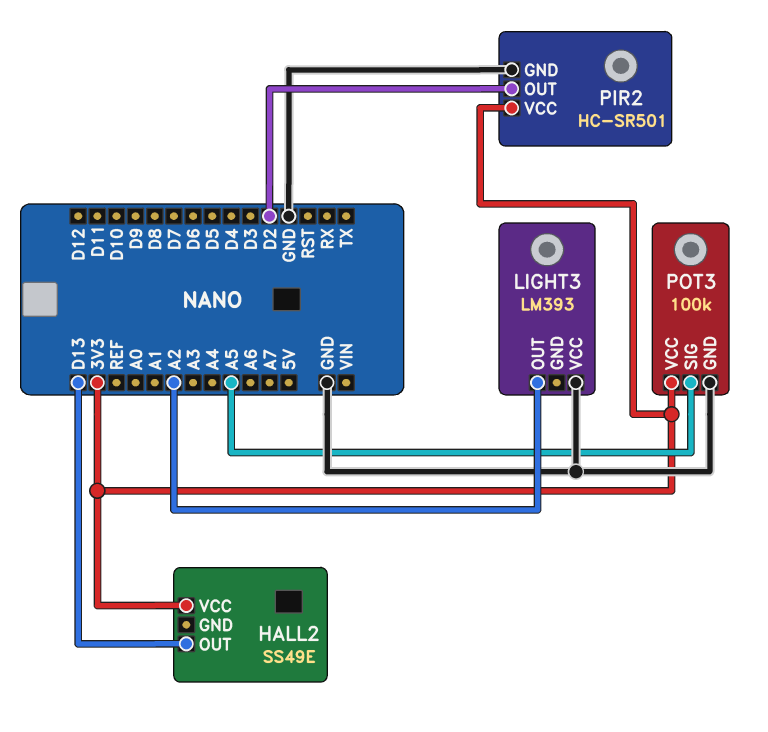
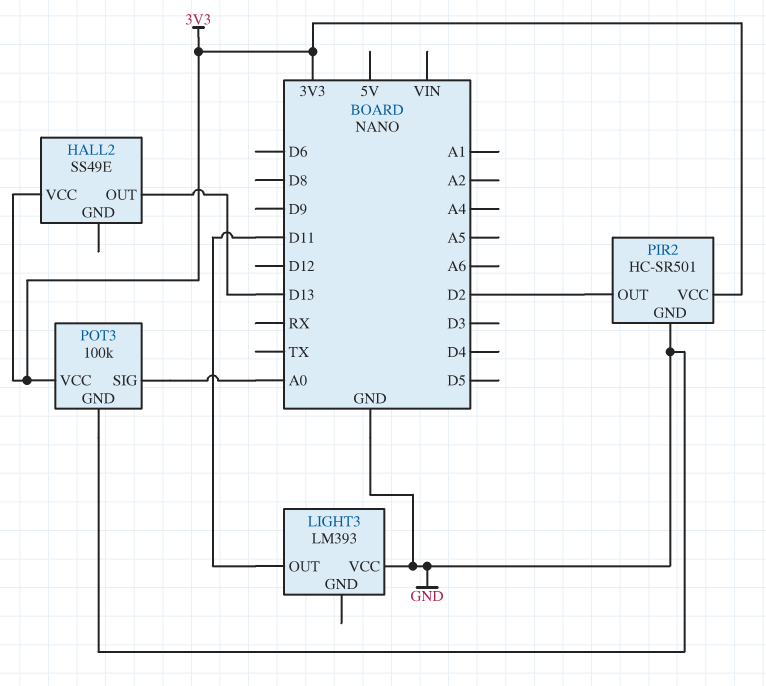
LIGHT3 pin OUT: A2 -> D11
POT3 pin SIG: A5 -> A0

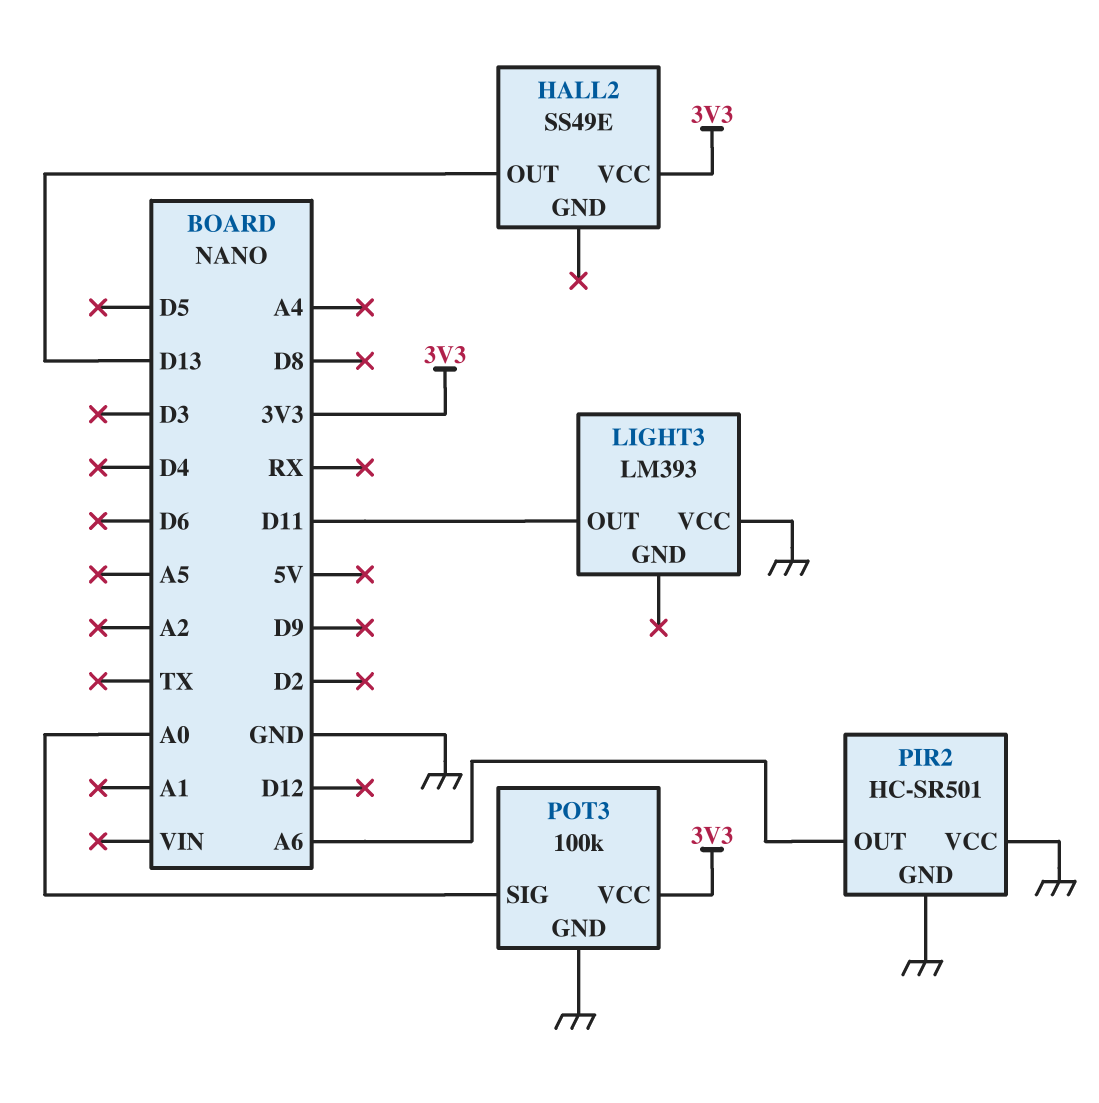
PIR2 pin OUT: D2 -> A6
PIR2 pin VCC: 3V3 -> GND

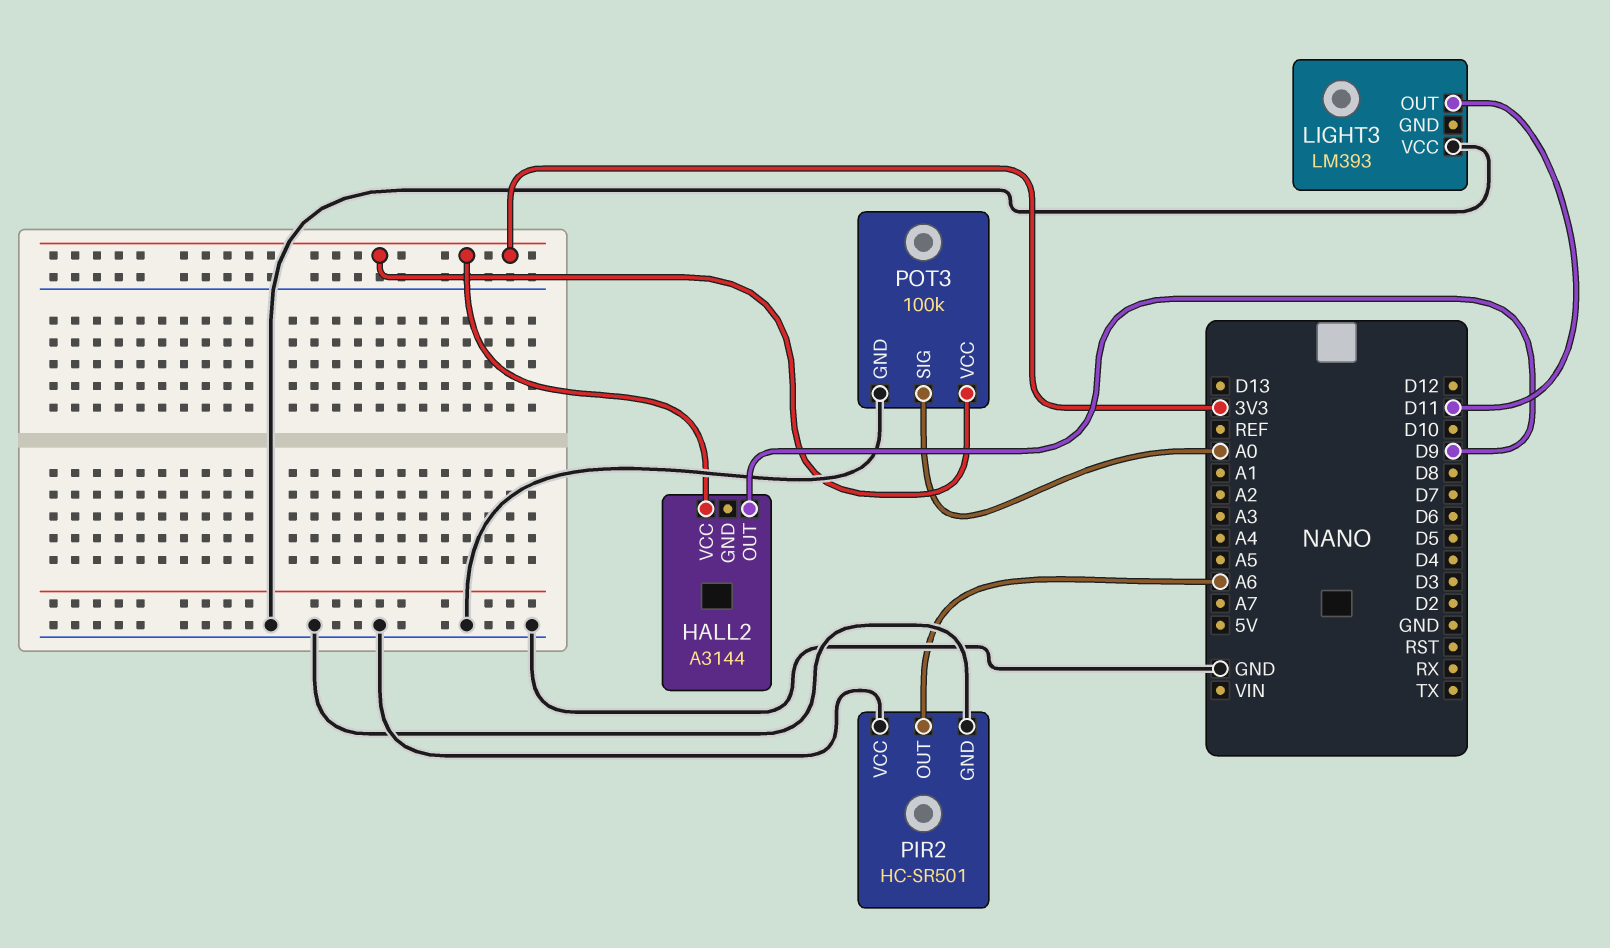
HALL2: SS49E -> A3144
HALL2 pin OUT: D13 -> D9

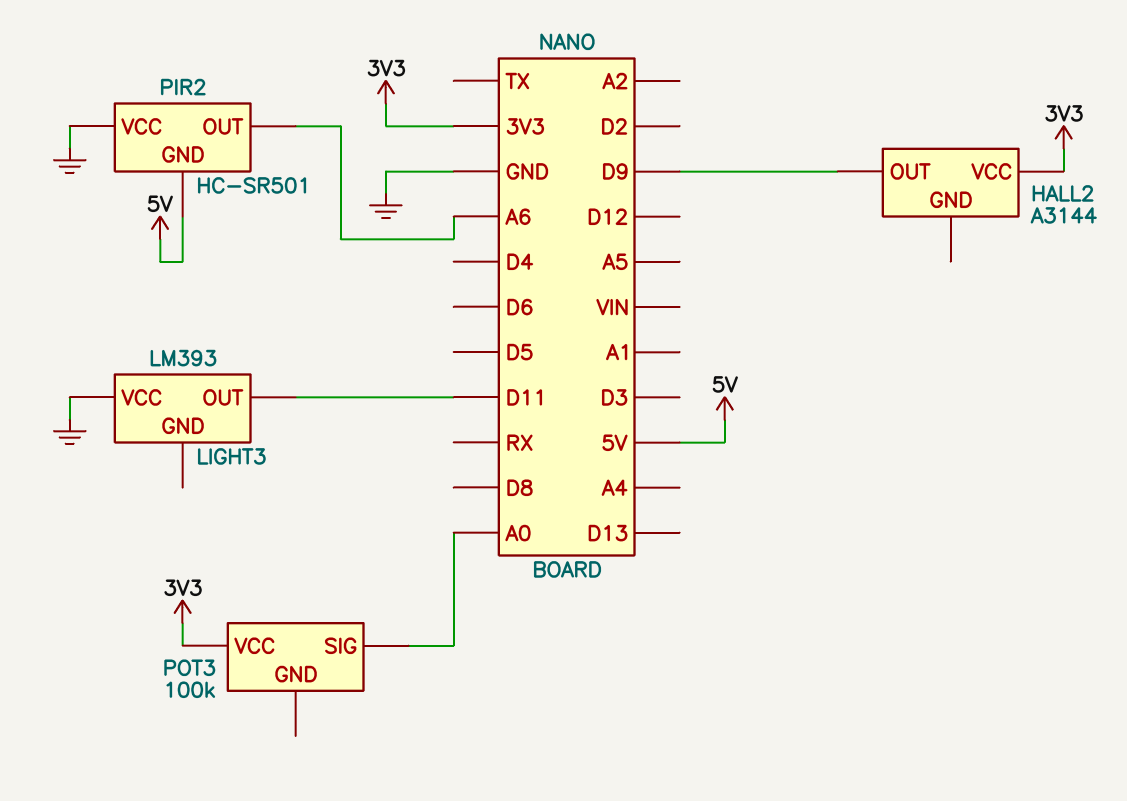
PIR2 pin GND: GND -> 5V
POT3 pin GND: GND -> none

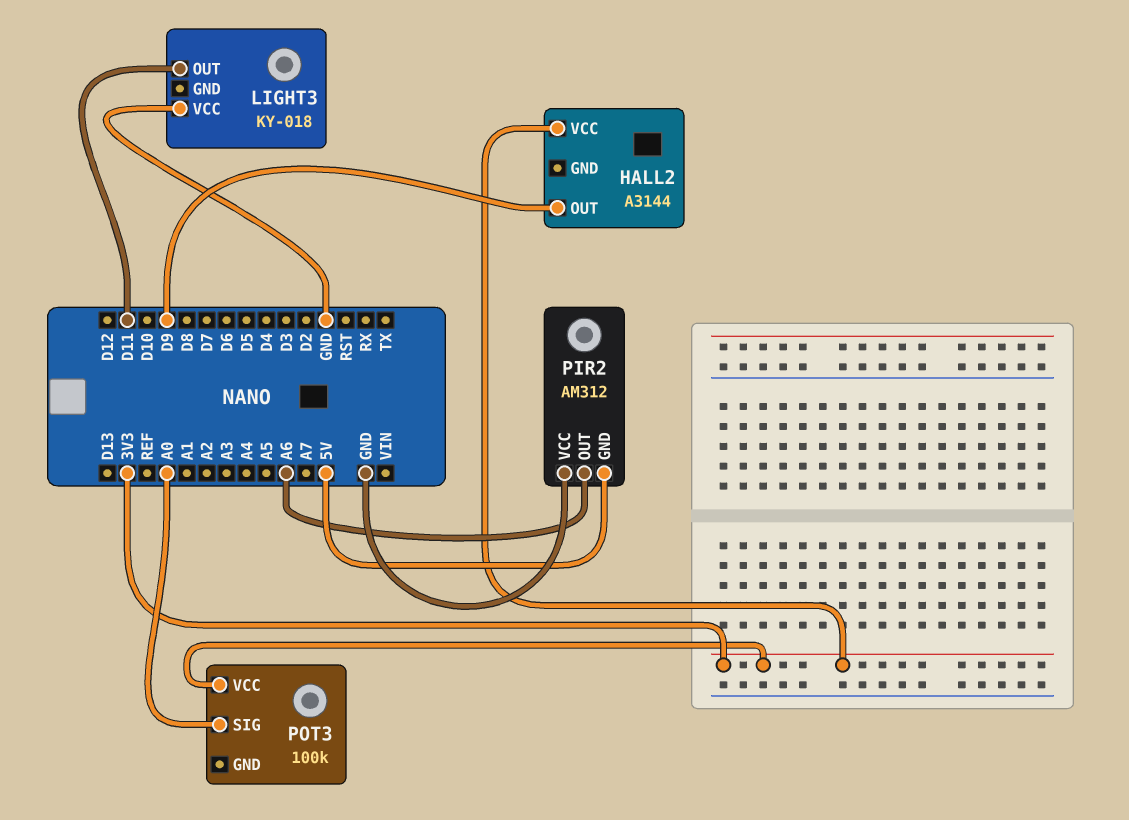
LIGHT3: LM393 -> KY-018
PIR2: HC-SR501 -> AM312

